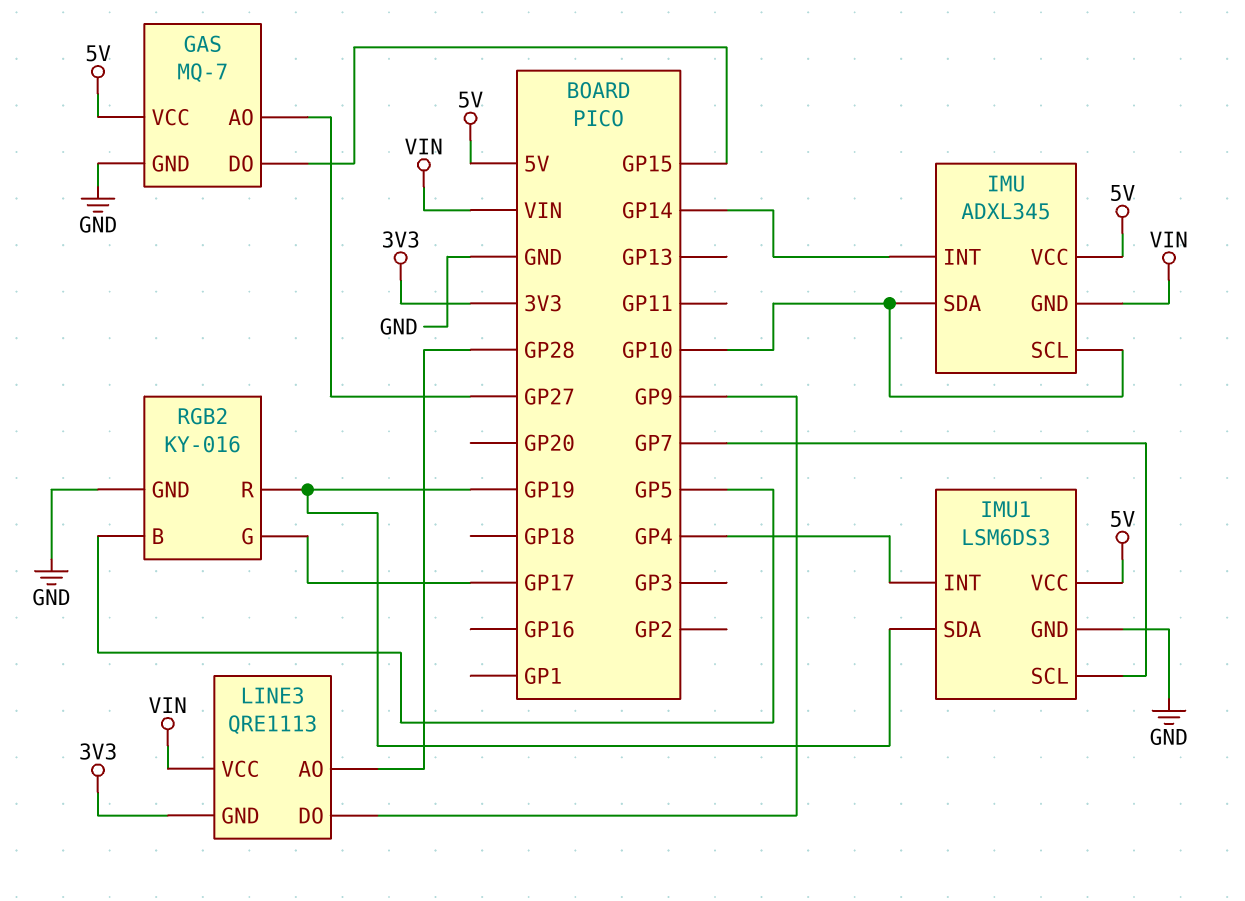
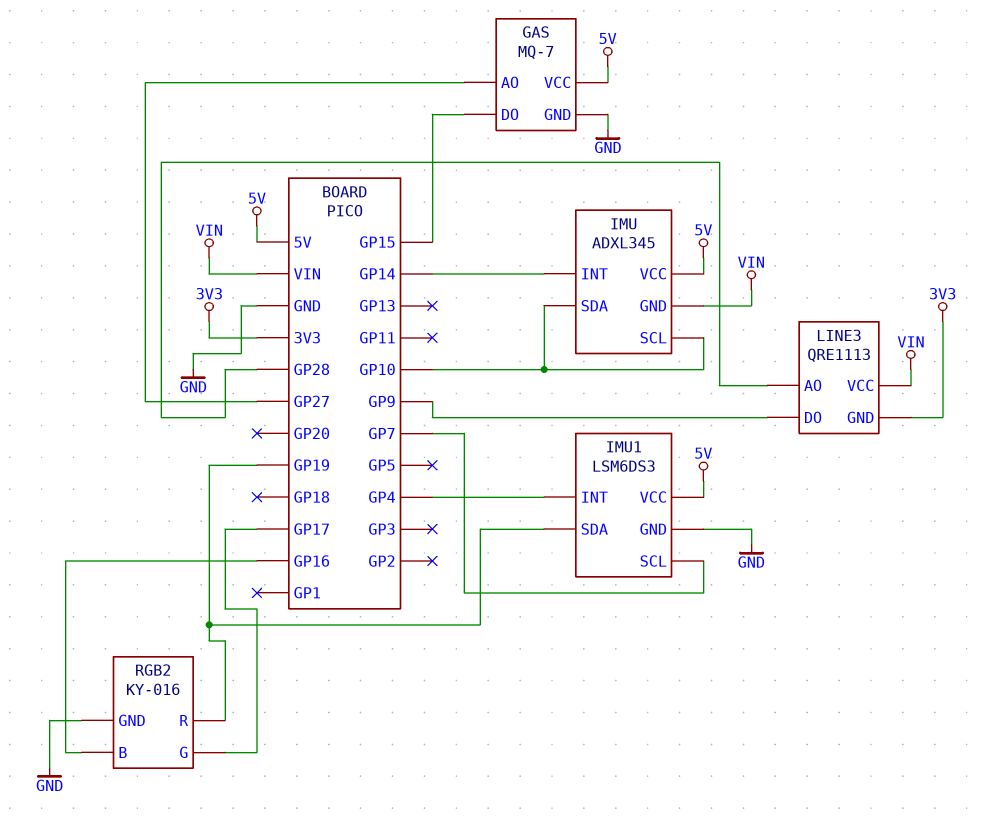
RGB2 pin B: GP5 -> GP16

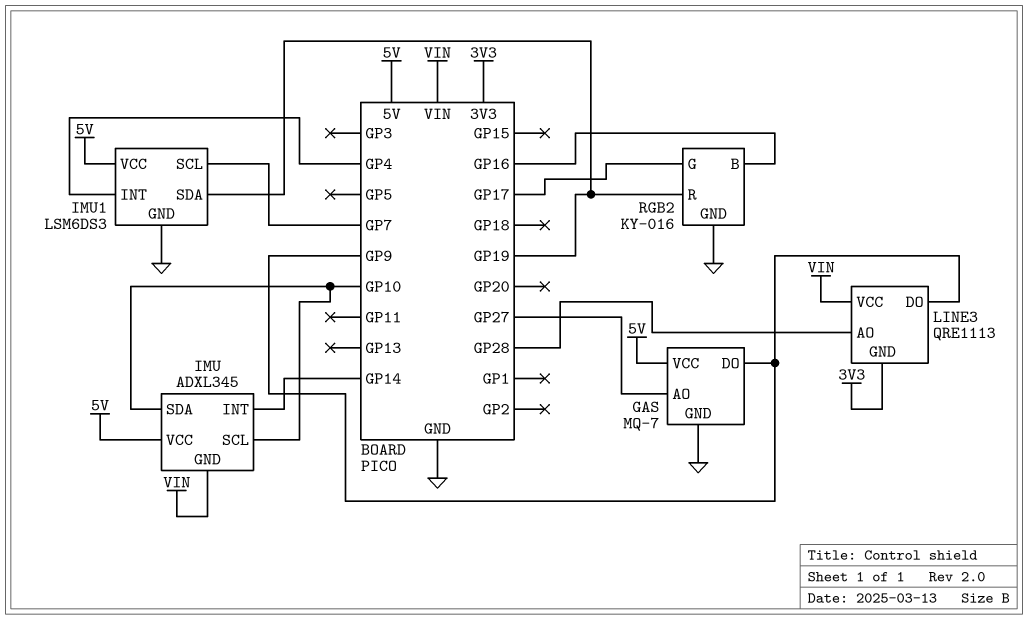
GAS pin DO: GP15 -> GP9

